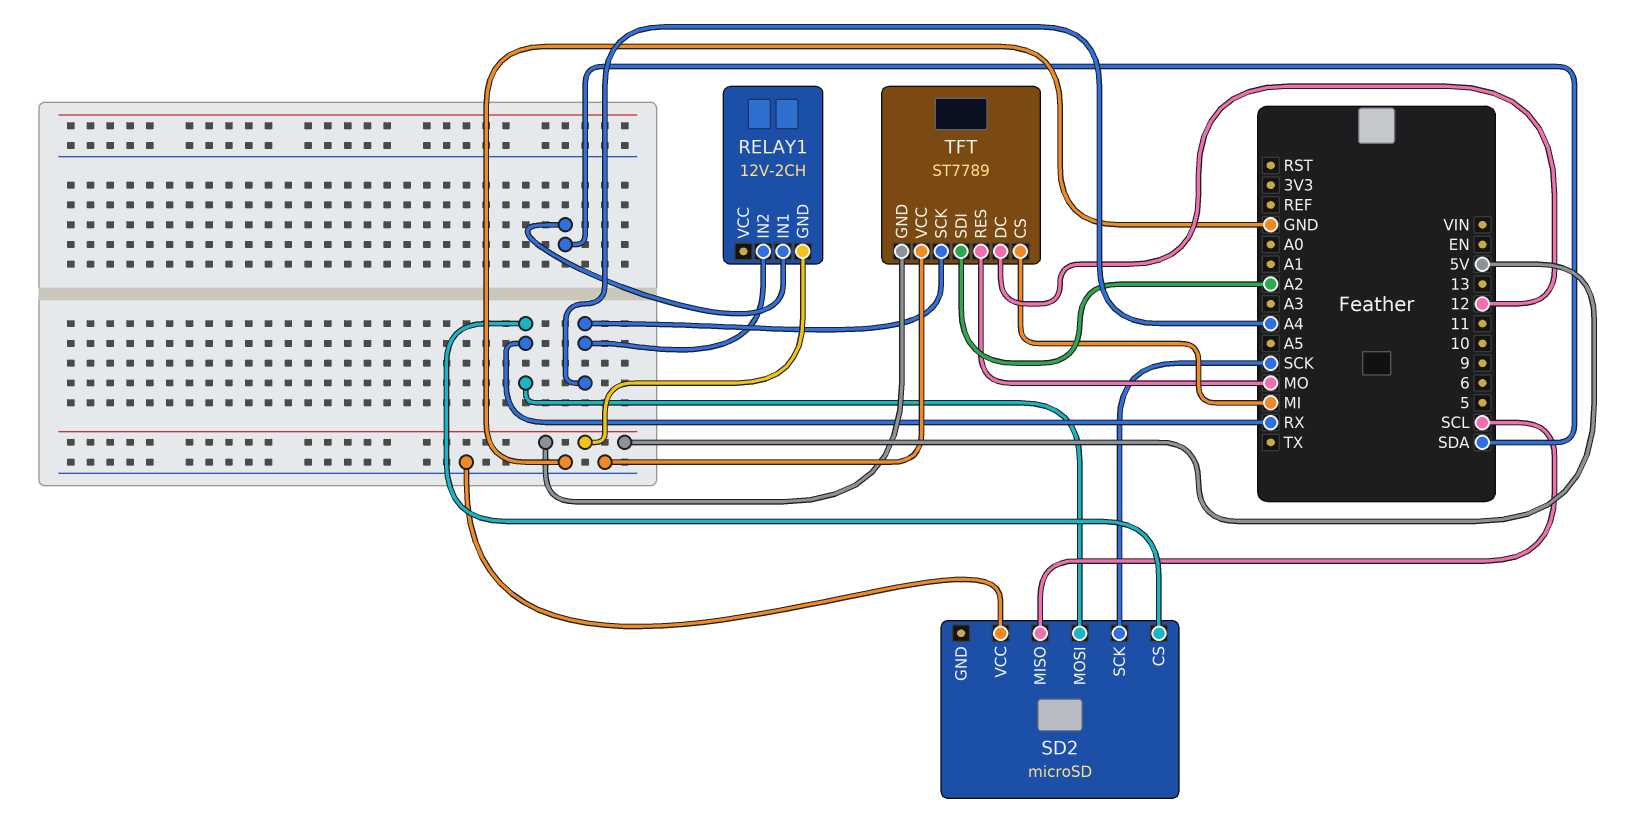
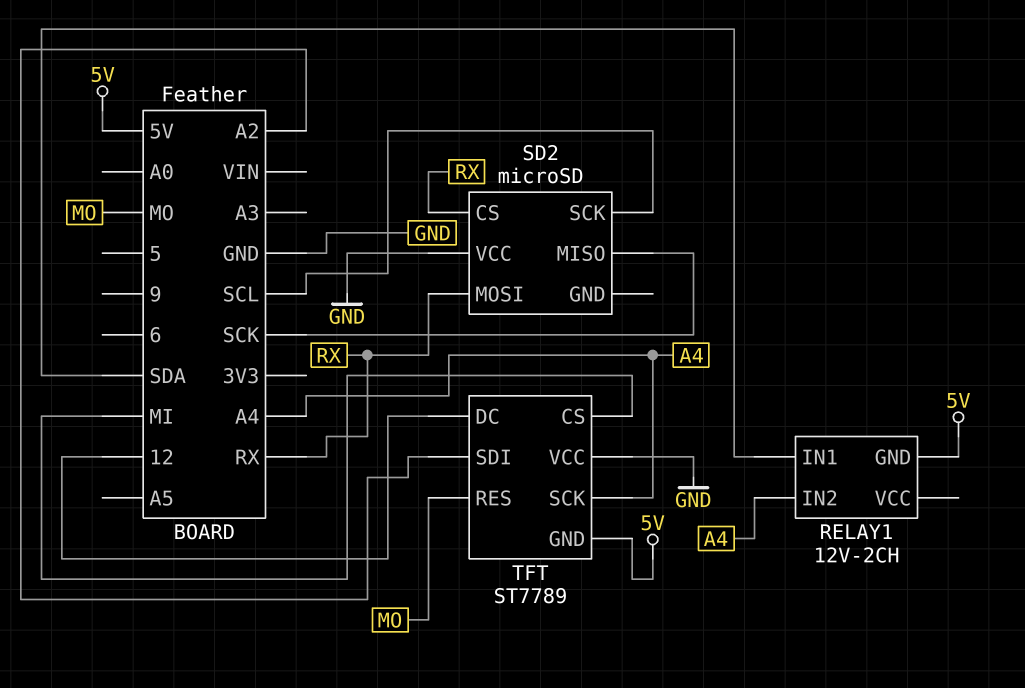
SD2 pin MISO: SCL -> SCK
SD2 pin SCK: SCK -> SCL

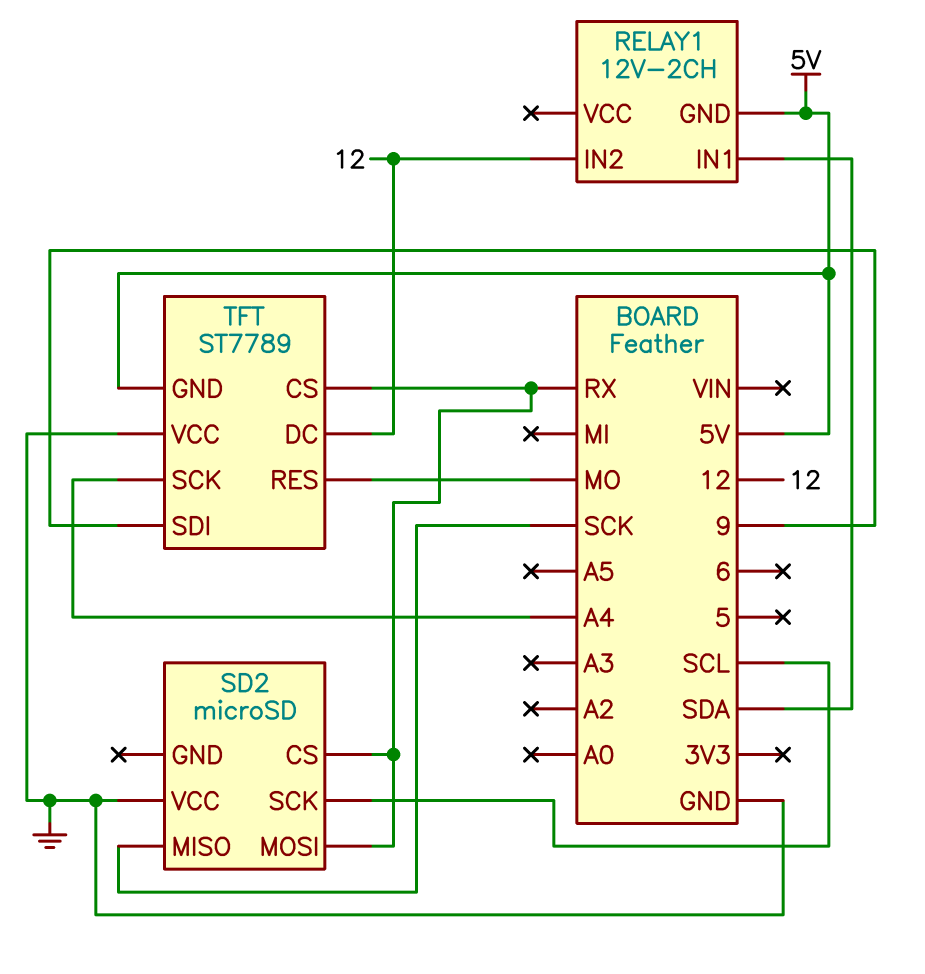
RELAY1 pin IN2: A4 -> 12
TFT pin CS: MI -> RX
TFT pin SDI: A2 -> 9

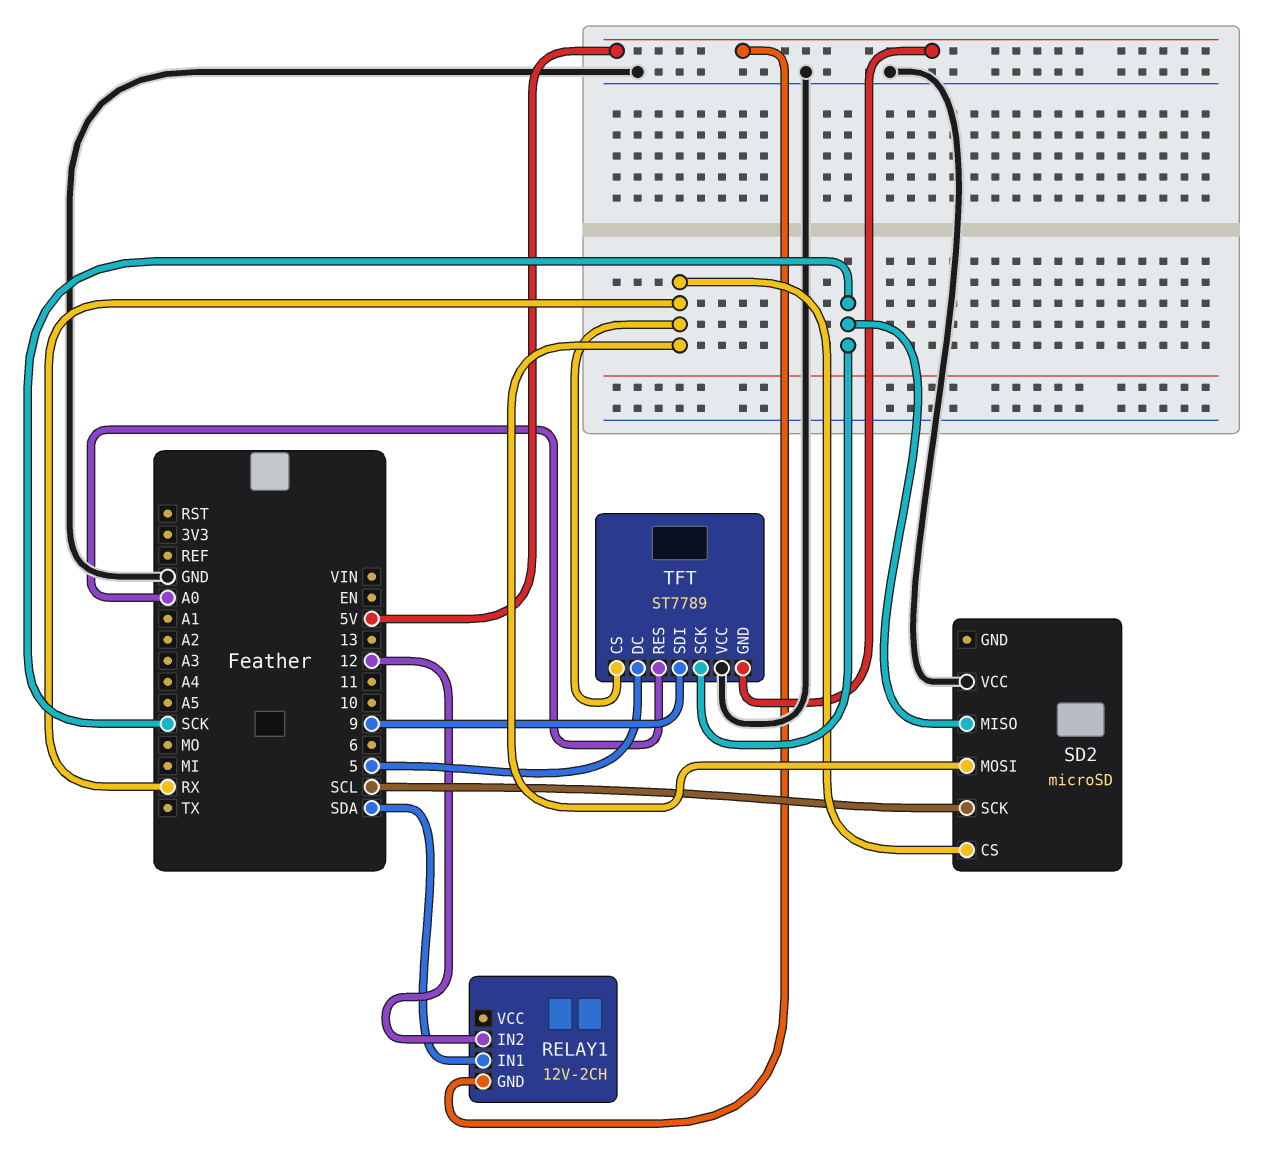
TFT pin DC: 12 -> 5
TFT pin RES: MO -> A0
TFT pin SCK: A4 -> SCK

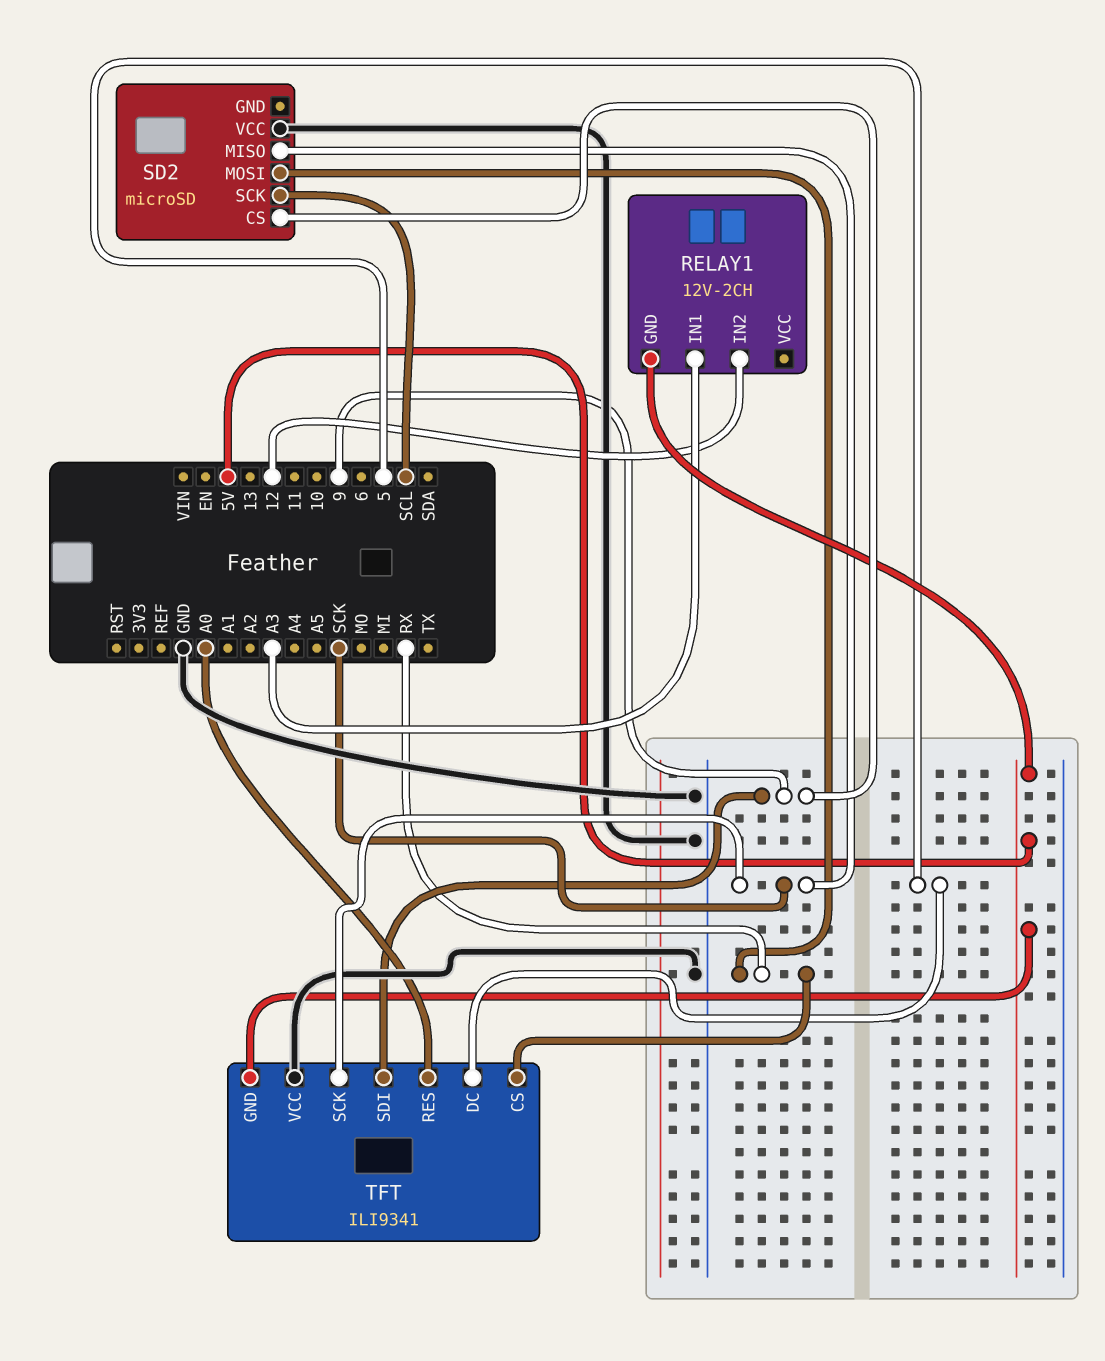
RELAY1 pin IN1: SDA -> A3
SD2 pin CS: RX -> 9
TFT: ST7789 -> ILI9341

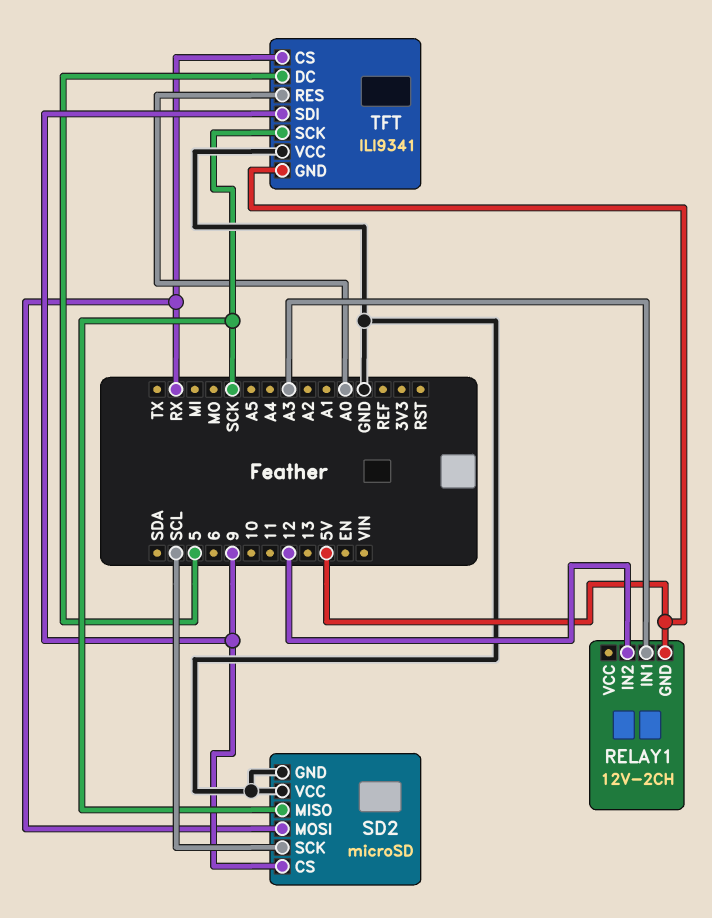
SD2 pin GND: none -> GND

